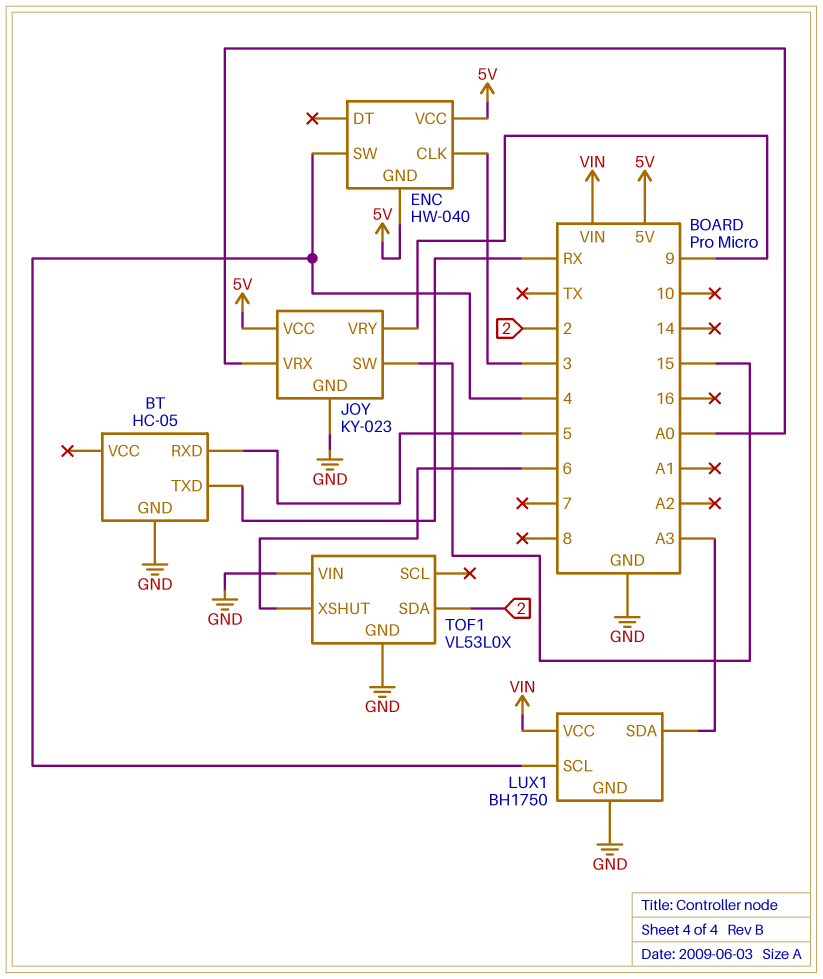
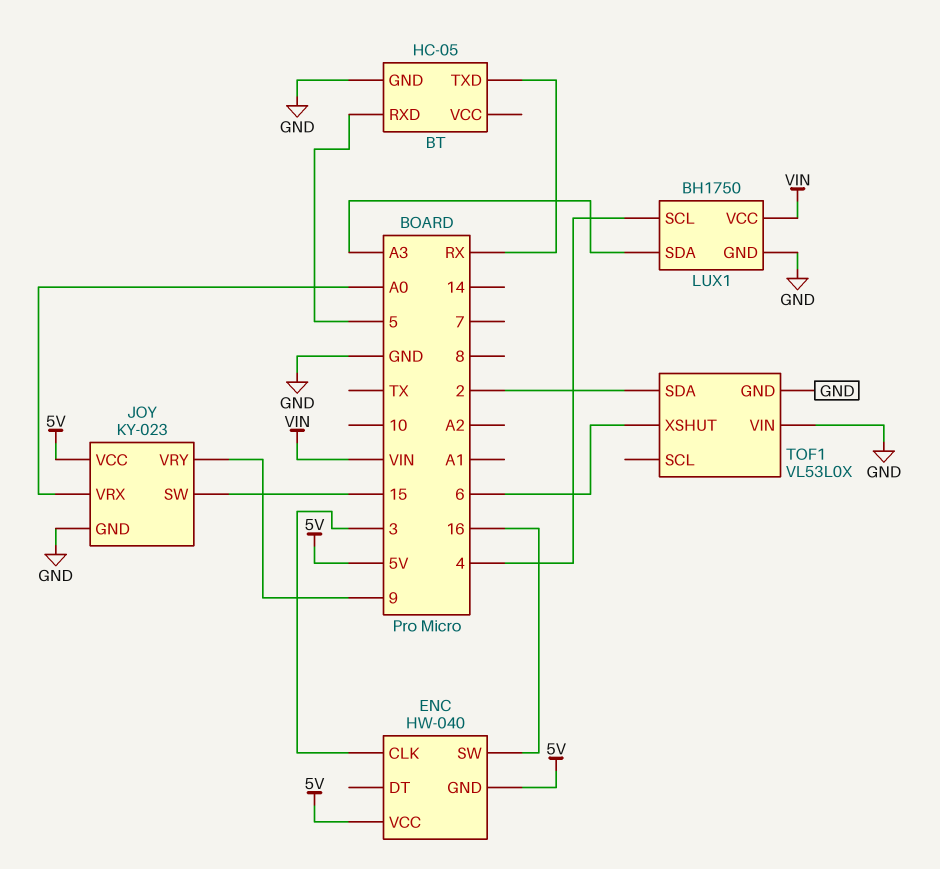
ENC pin SW: 4 -> 16

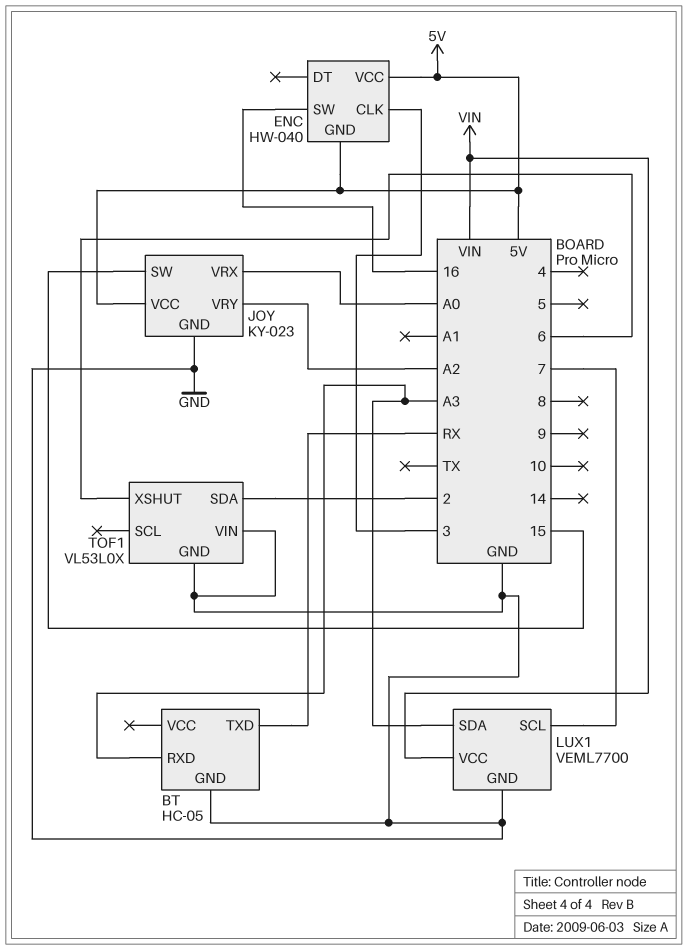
BT pin RXD: 5 -> A3
JOY pin VRY: 9 -> A2
LUX1: BH1750 -> VEML7700
LUX1 pin SCL: 4 -> 7

